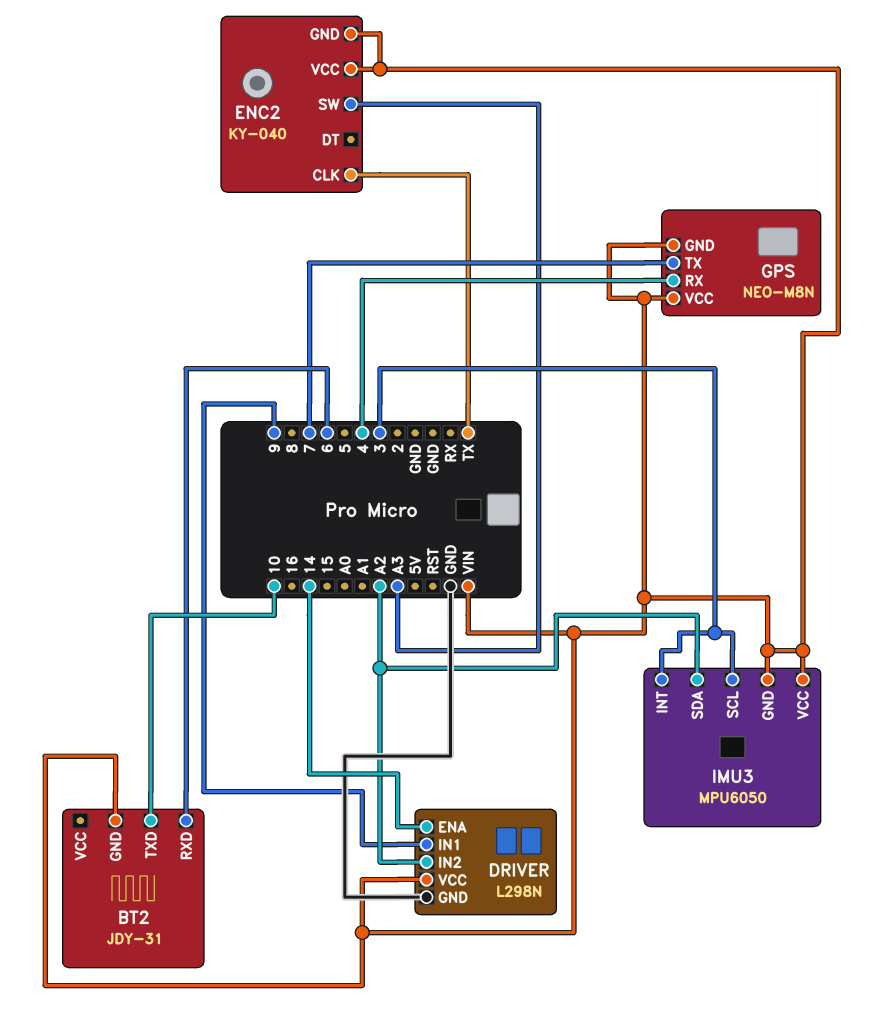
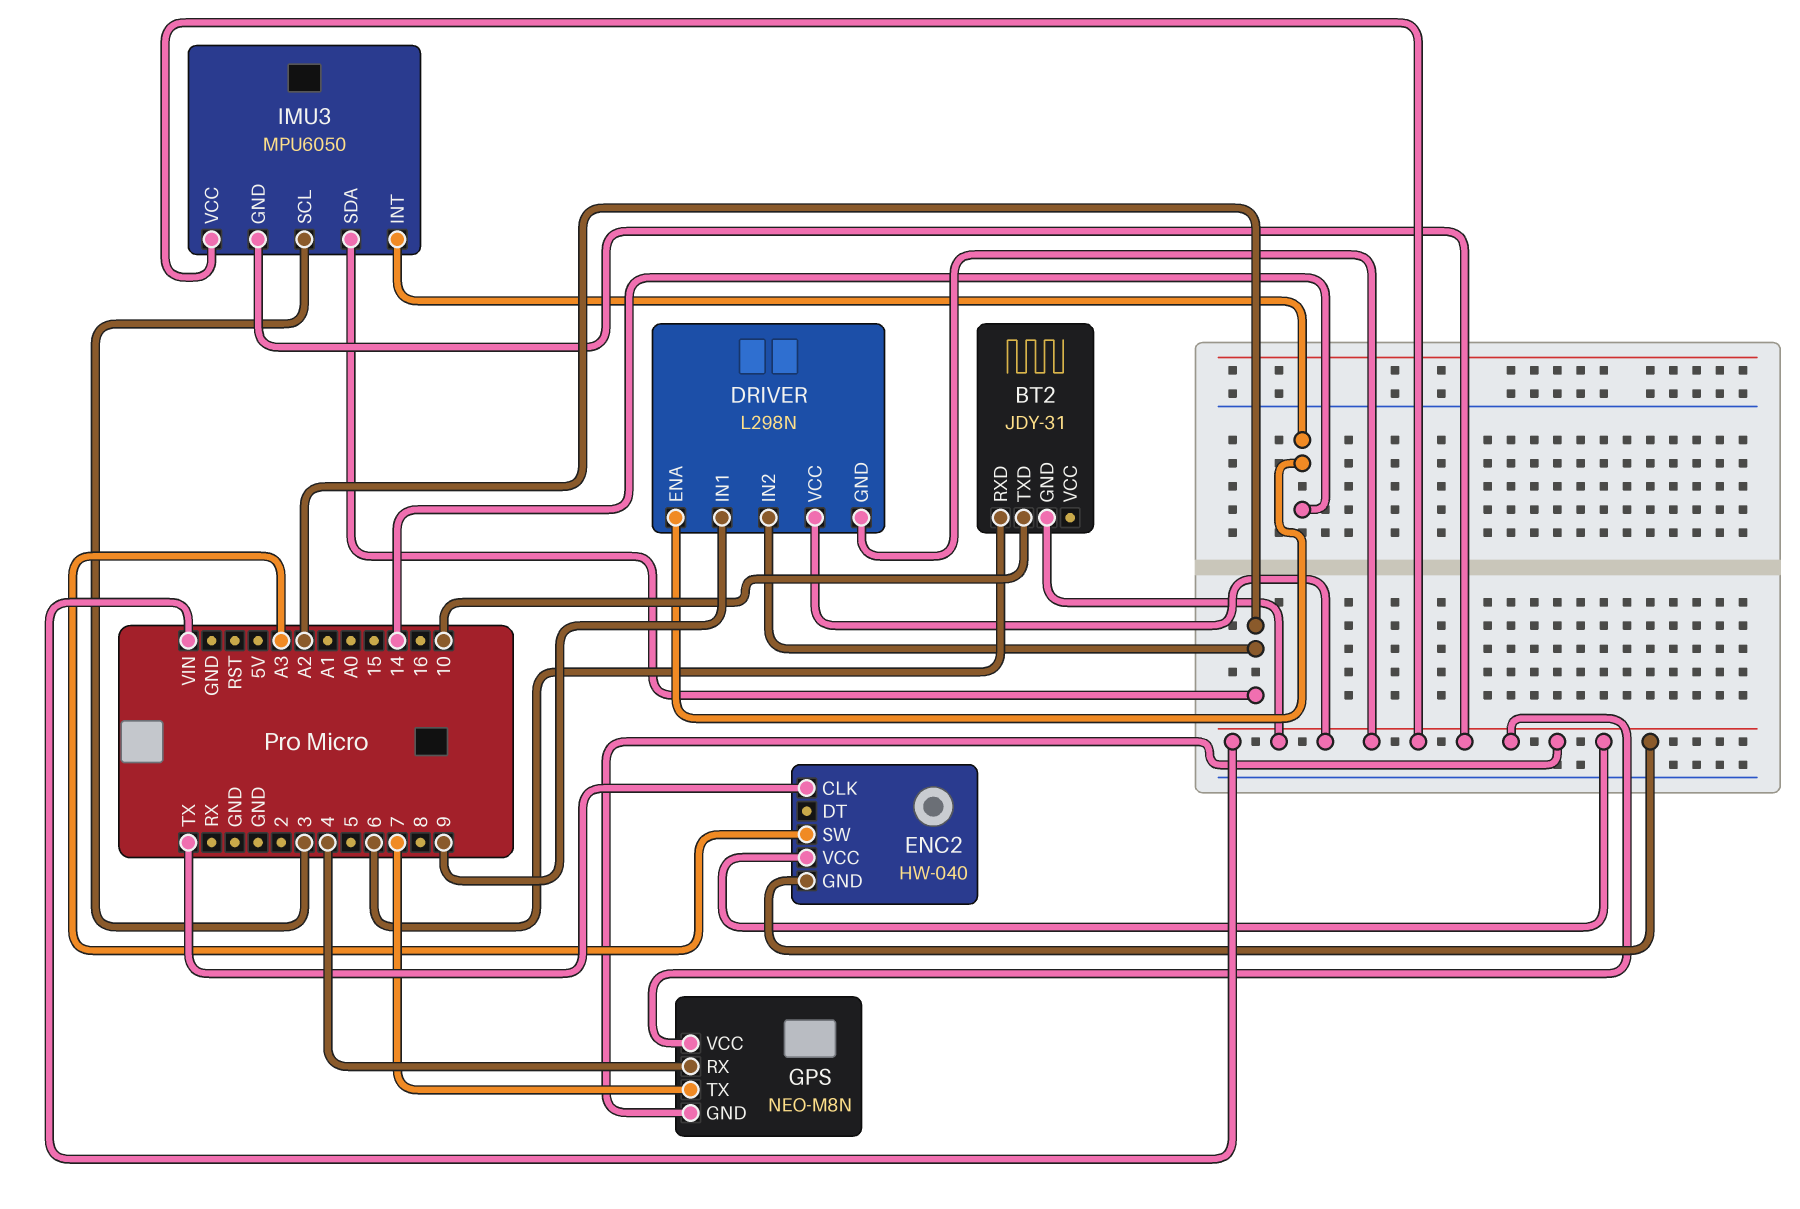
DRIVER pin GND: GND -> VIN
ENC2: KY-040 -> HW-040
IMU3 pin INT: 3 -> 14

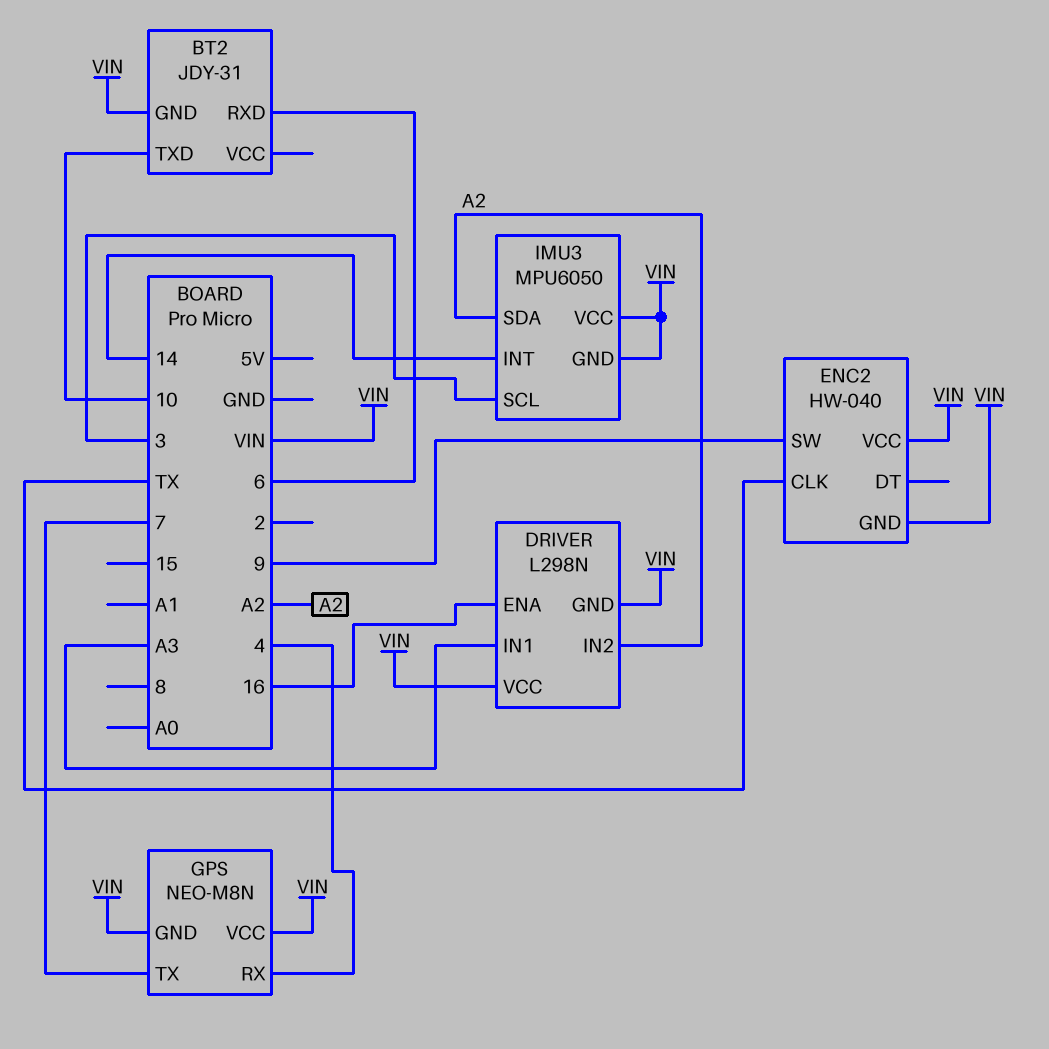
DRIVER pin ENA: 14 -> 16
DRIVER pin IN1: 9 -> A3
ENC2 pin SW: A3 -> 9

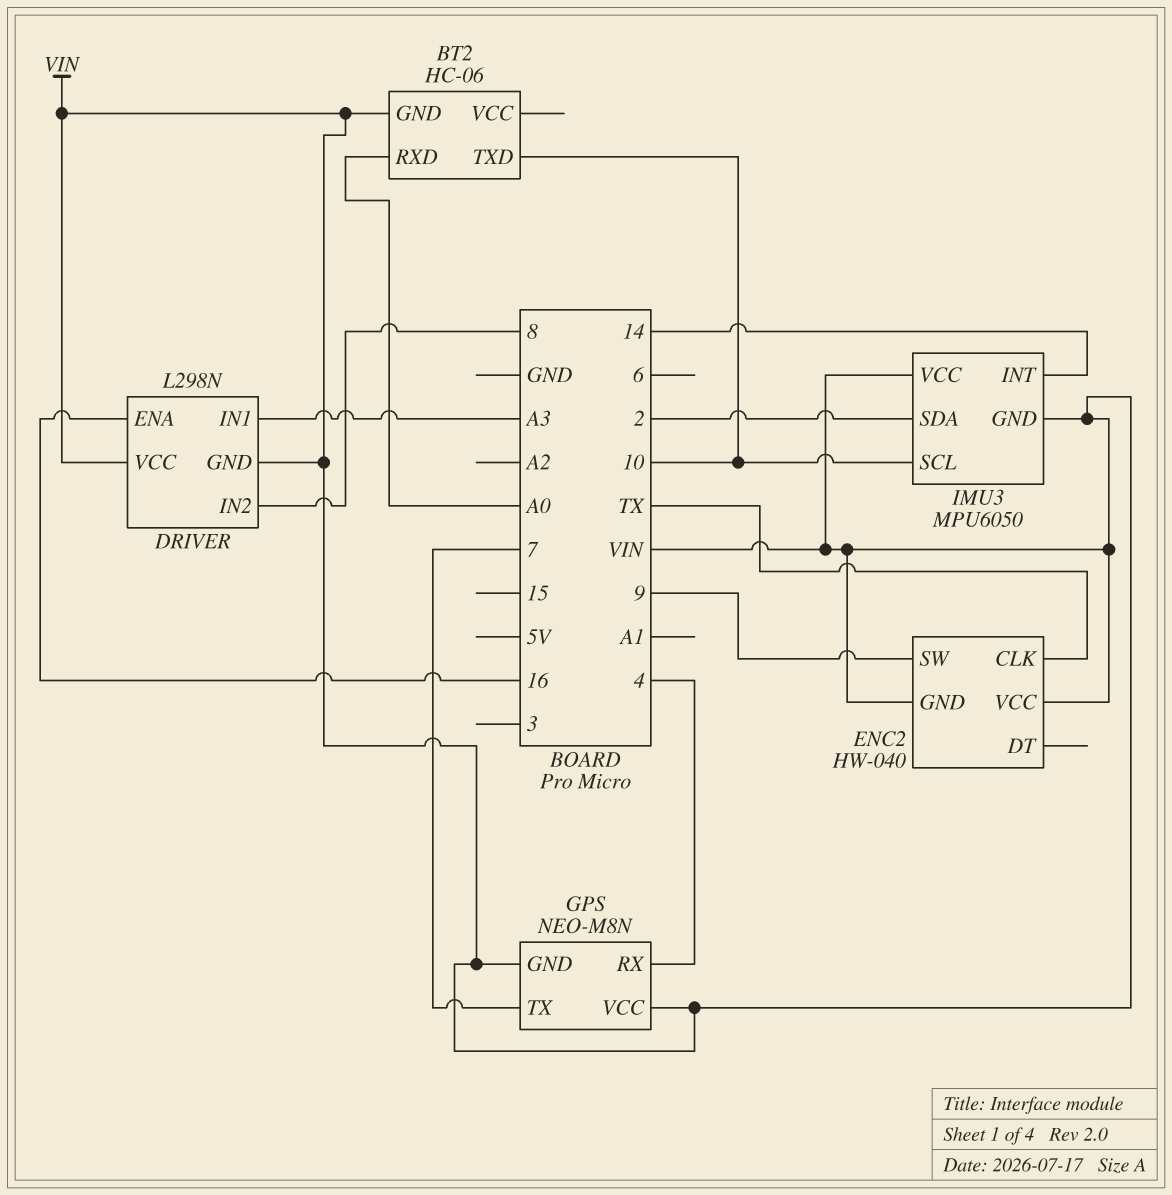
BT2: JDY-31 -> HC-06
BT2 pin RXD: 6 -> A0
DRIVER pin IN2: A2 -> 8
IMU3 pin SCL: 3 -> 10
IMU3 pin SDA: A2 -> 2

